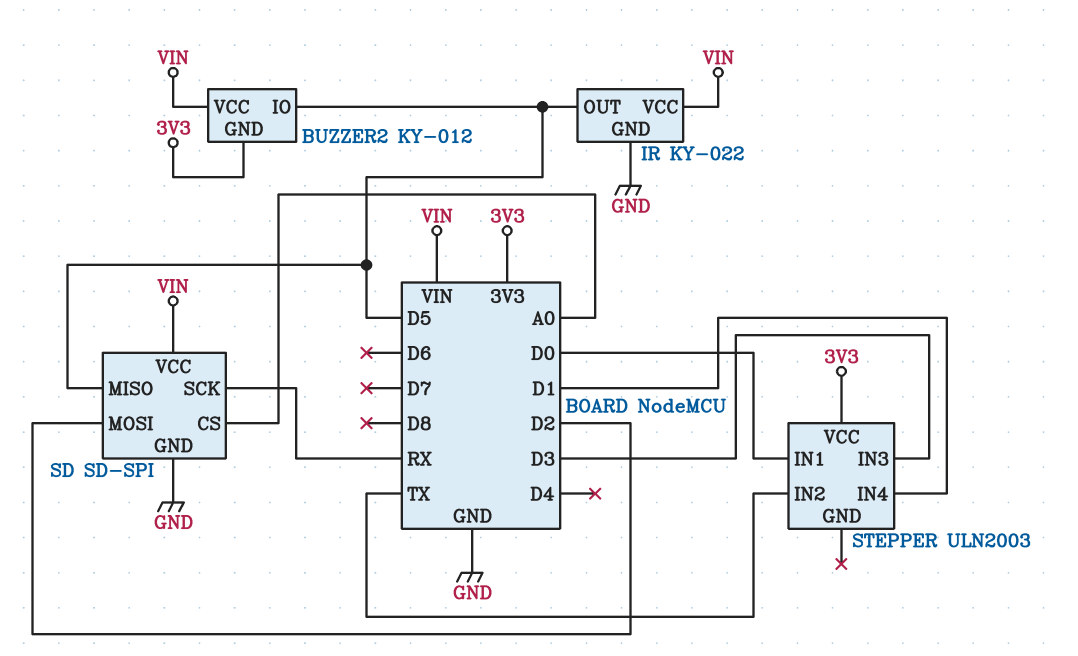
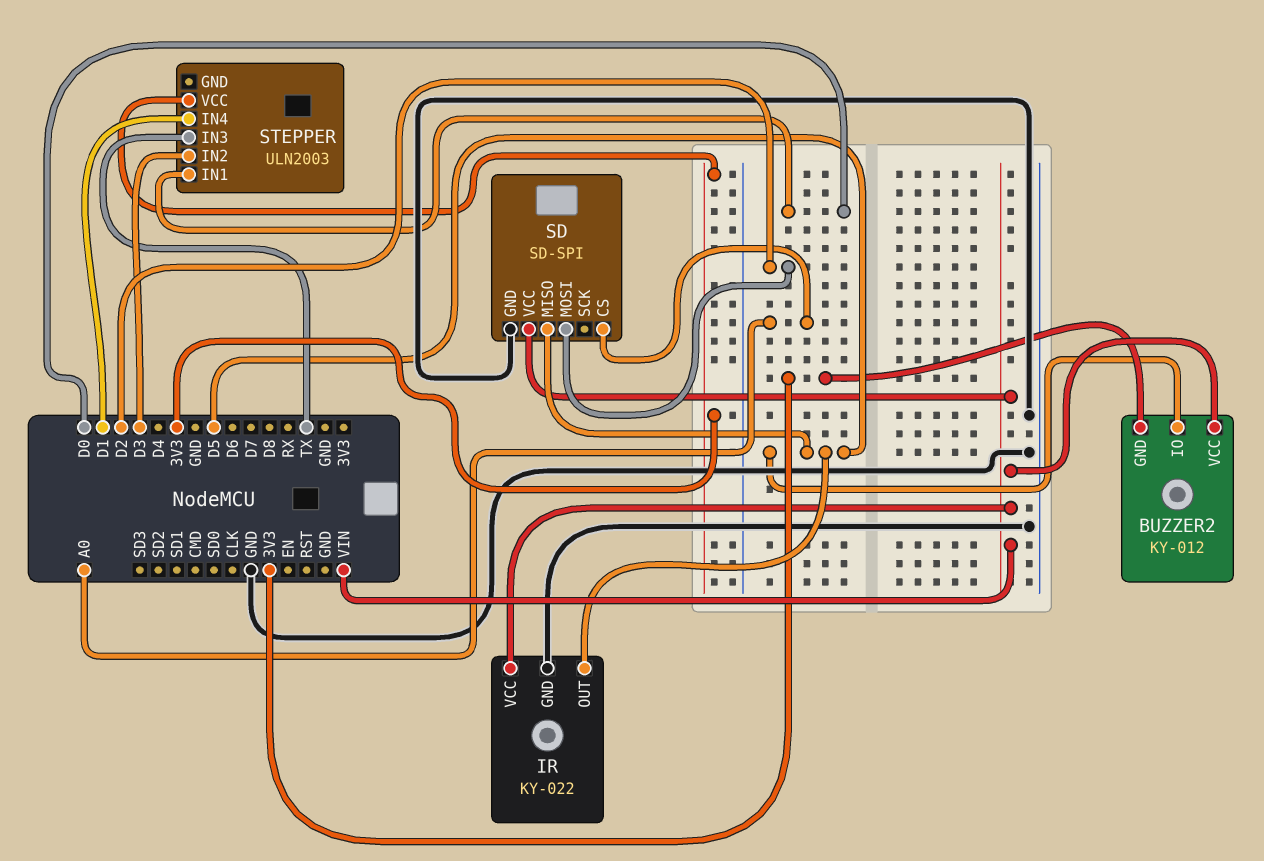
SD pin SCK: RX -> none
STEPPER pin IN2: TX -> D3
STEPPER pin IN3: D3 -> TX

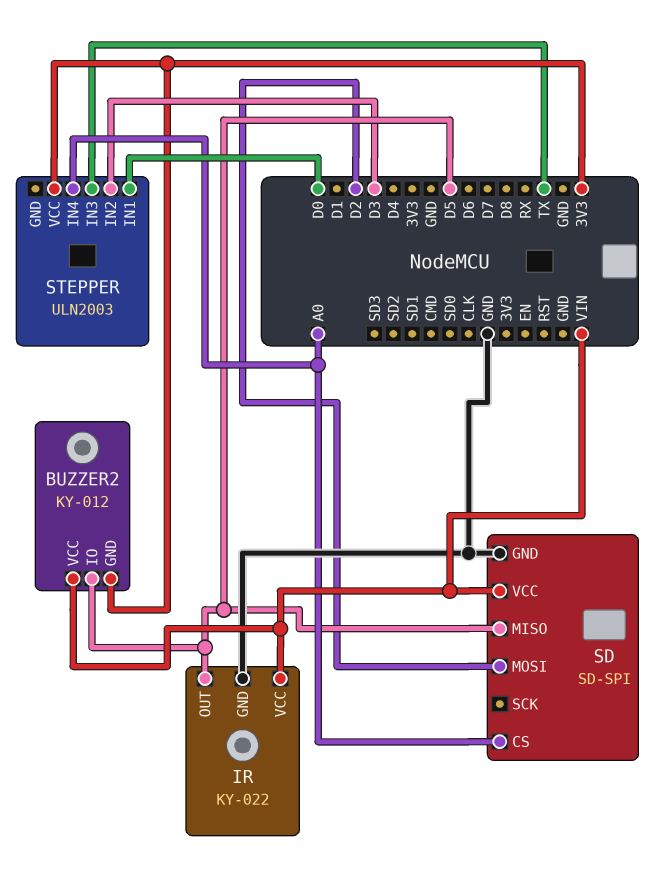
STEPPER pin IN4: D1 -> A0

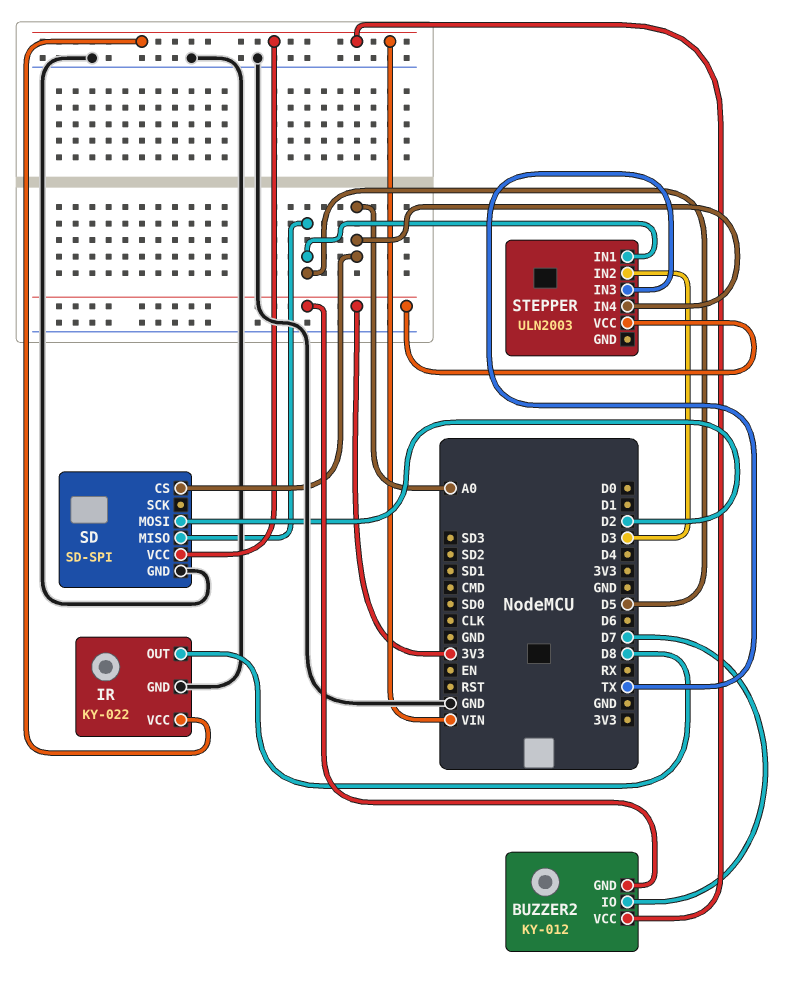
BUZZER2 pin IO: D5 -> D7
IR pin OUT: D5 -> D8
STEPPER pin IN1: D0 -> D5

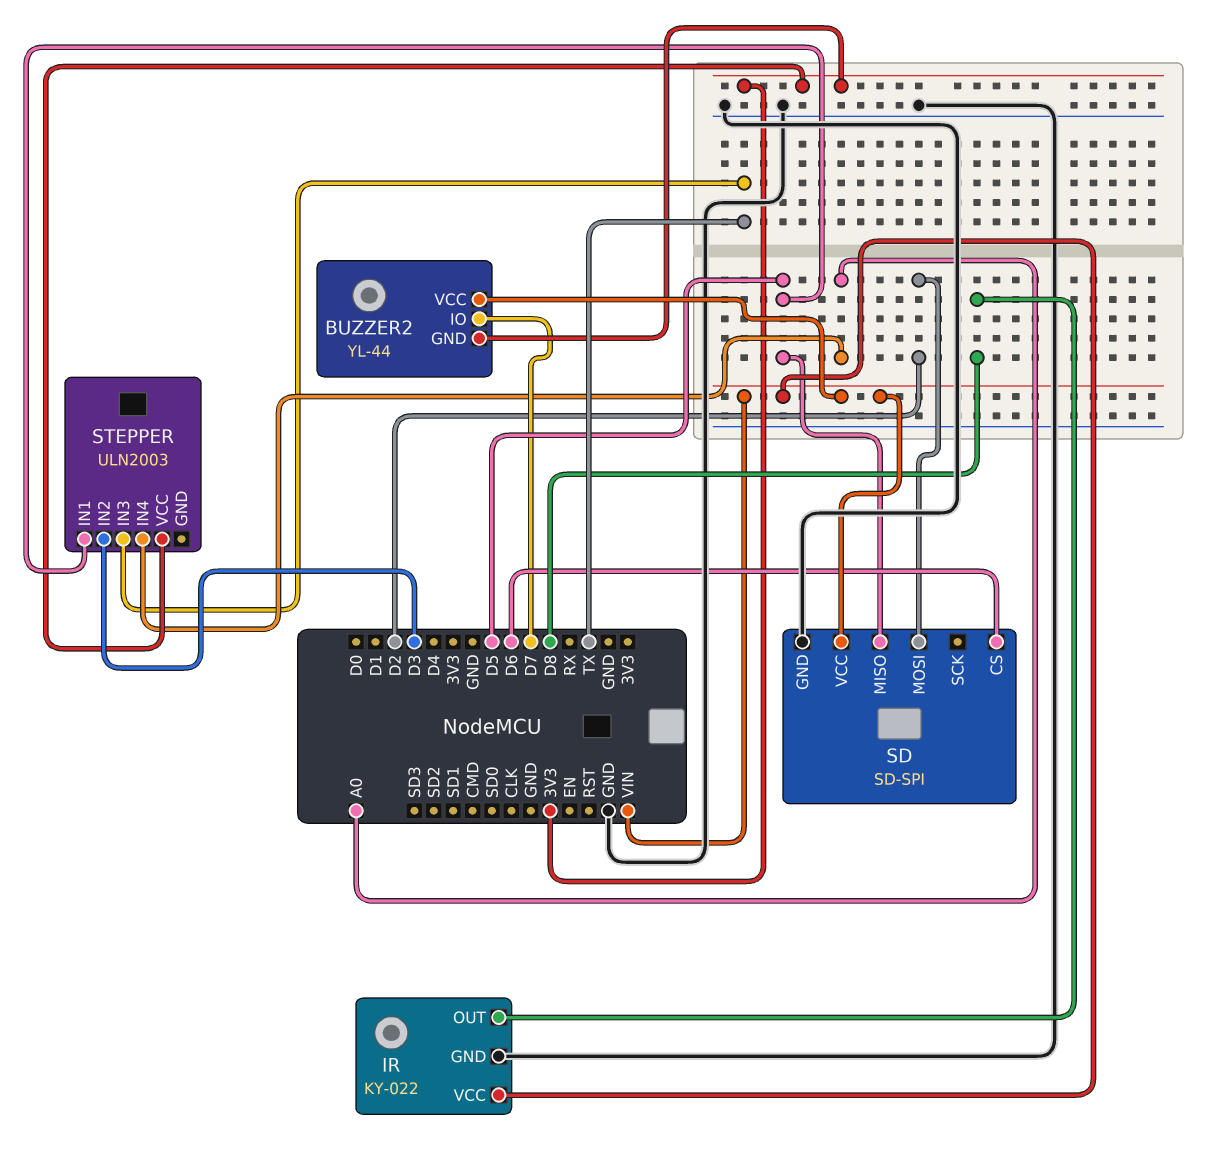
BUZZER2: KY-012 -> YL-44
SD pin CS: A0 -> D6

